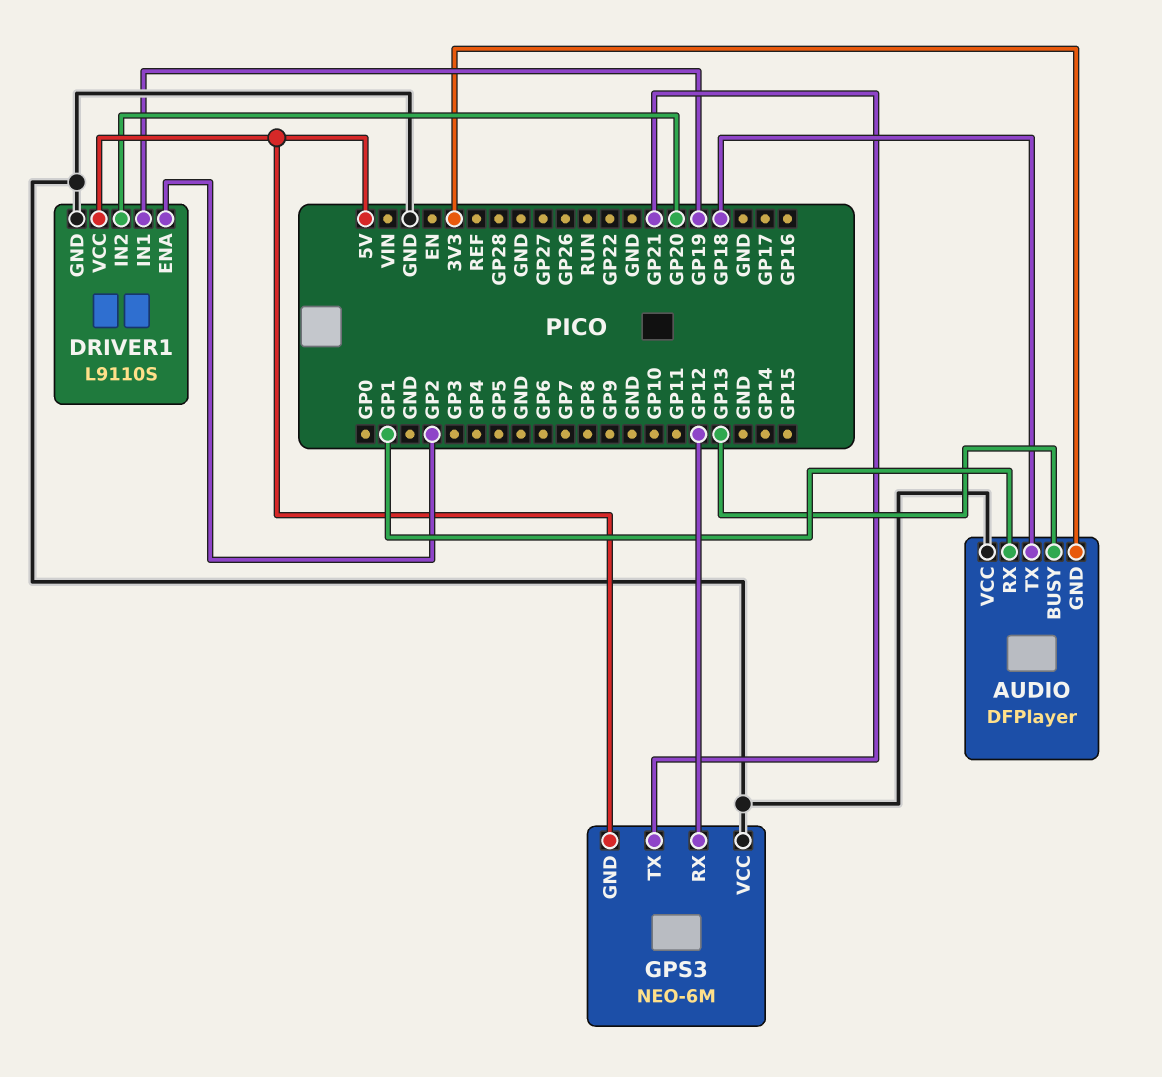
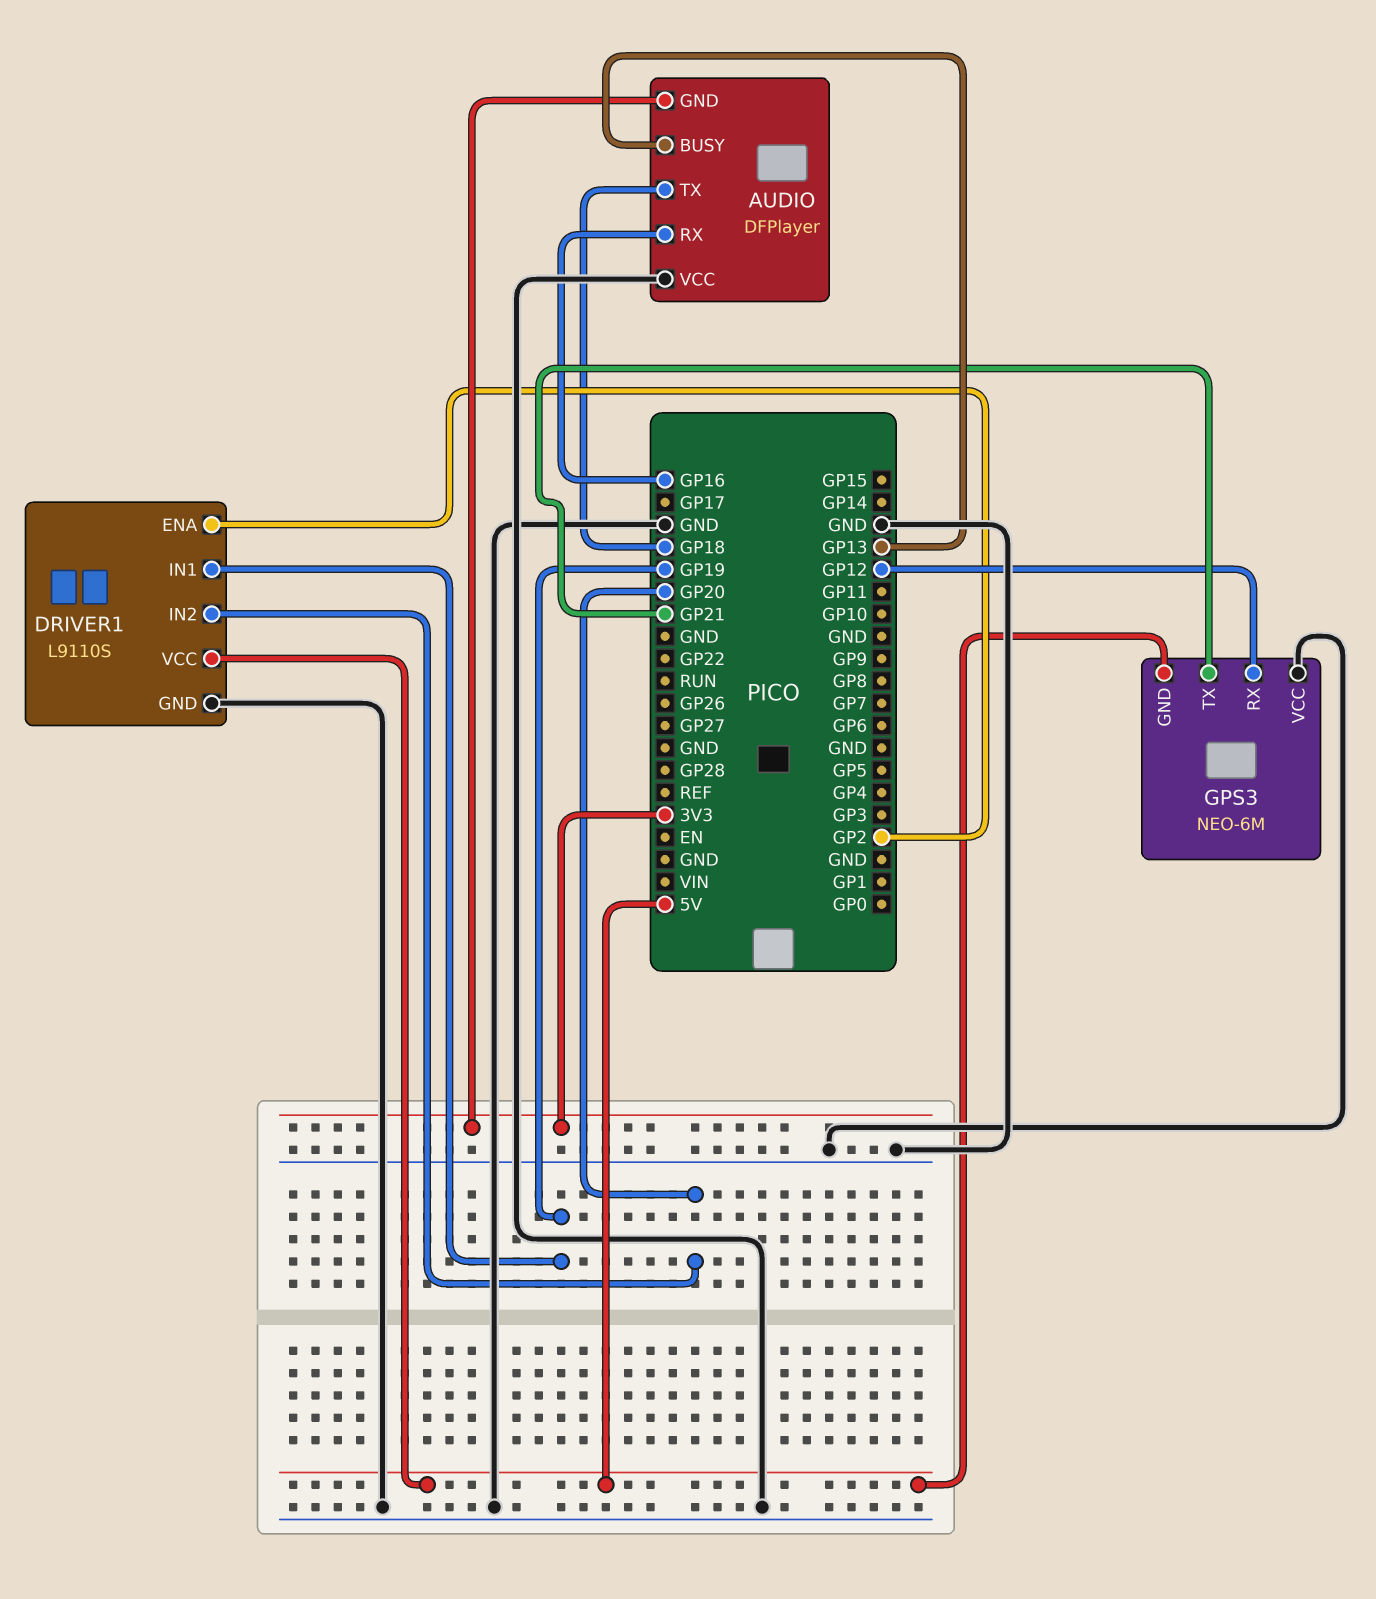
AUDIO pin RX: GP1 -> GP16

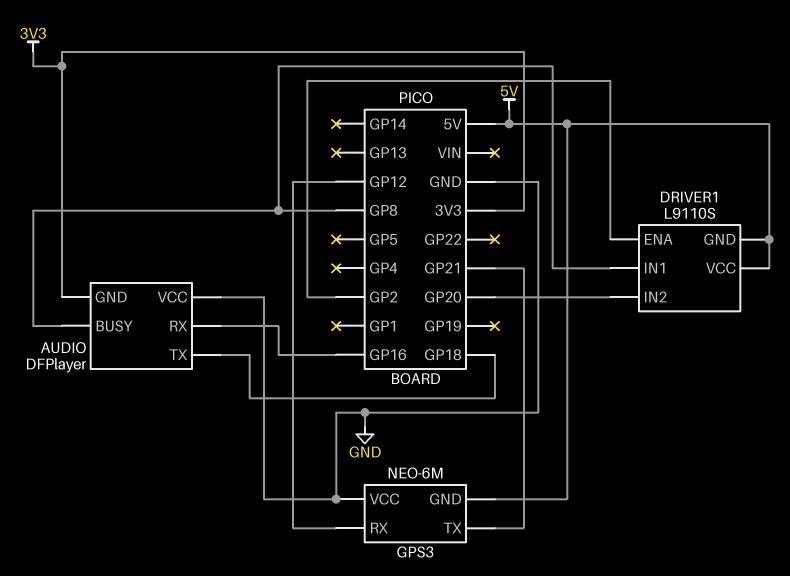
AUDIO pin BUSY: GP13 -> GP8
DRIVER1 pin GND: GND -> 5V
DRIVER1 pin IN1: GP19 -> GP8

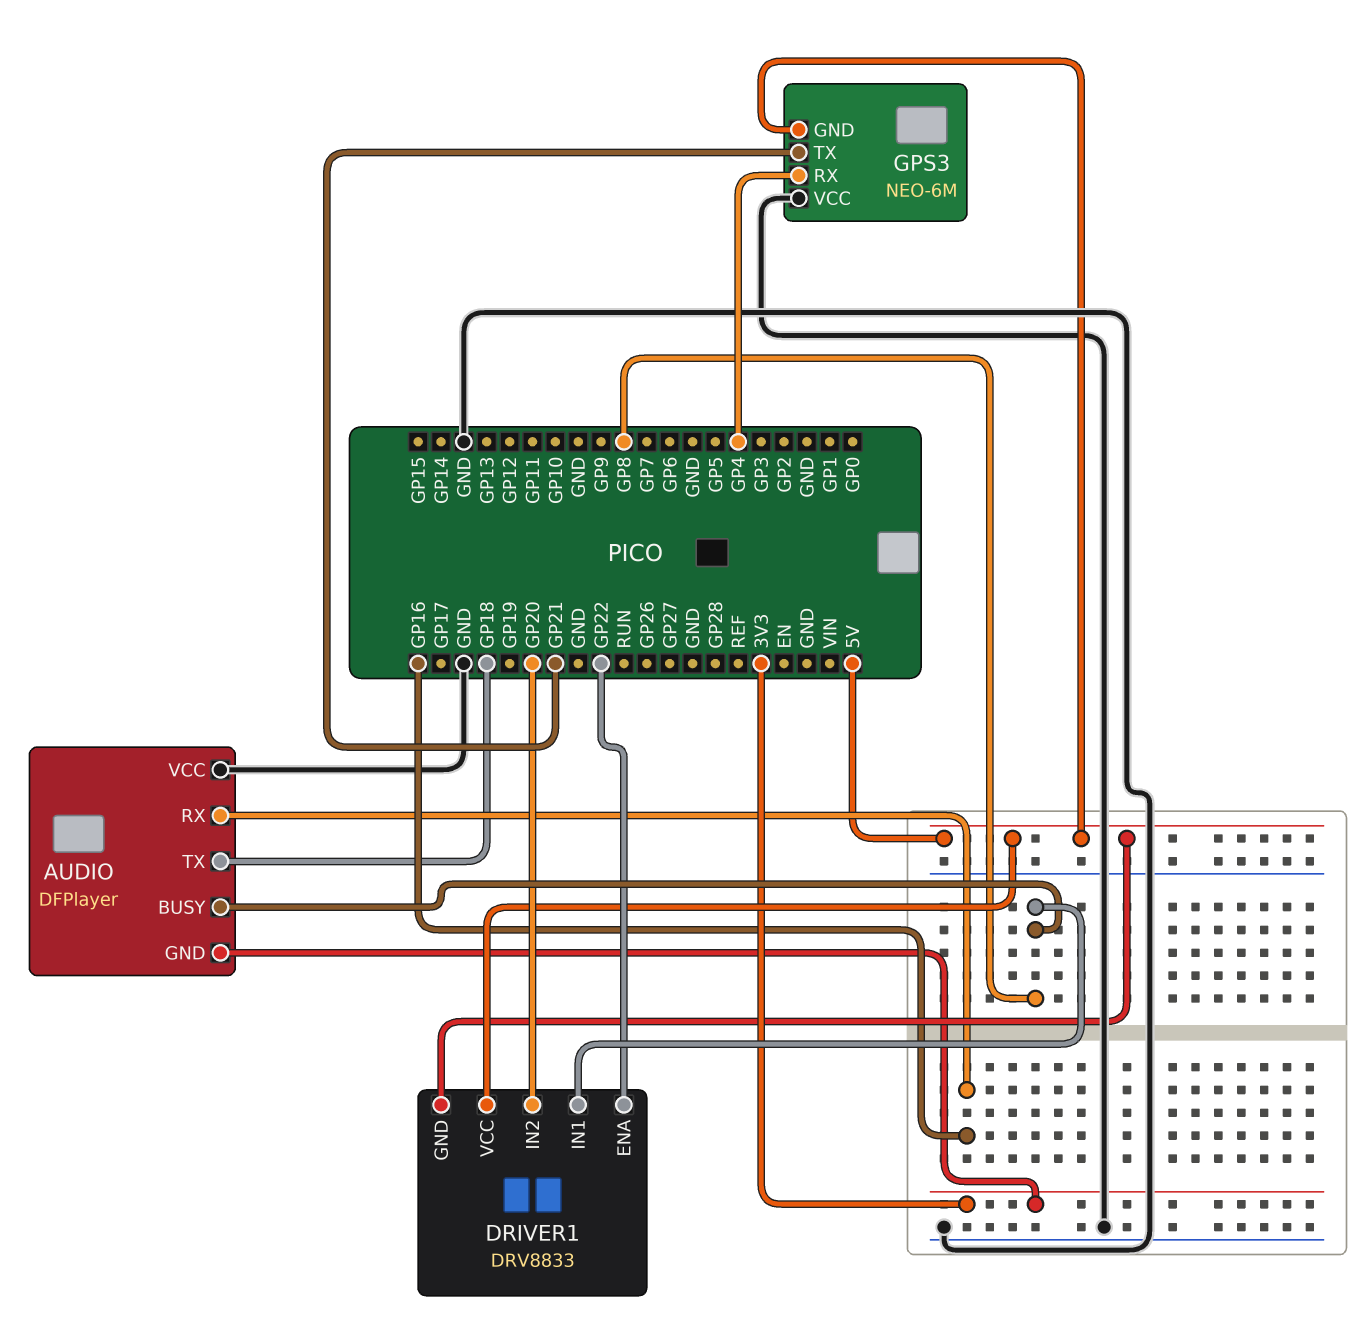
DRIVER1: L9110S -> DRV8833
DRIVER1 pin ENA: GP2 -> GP22
GPS3 pin RX: GP12 -> GP4

